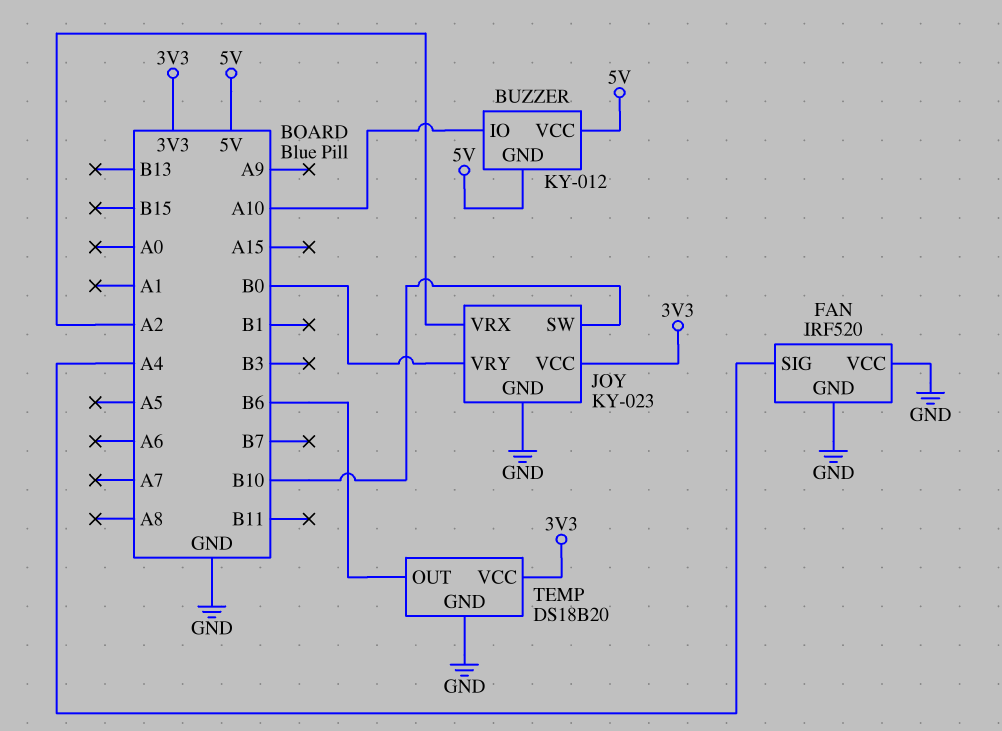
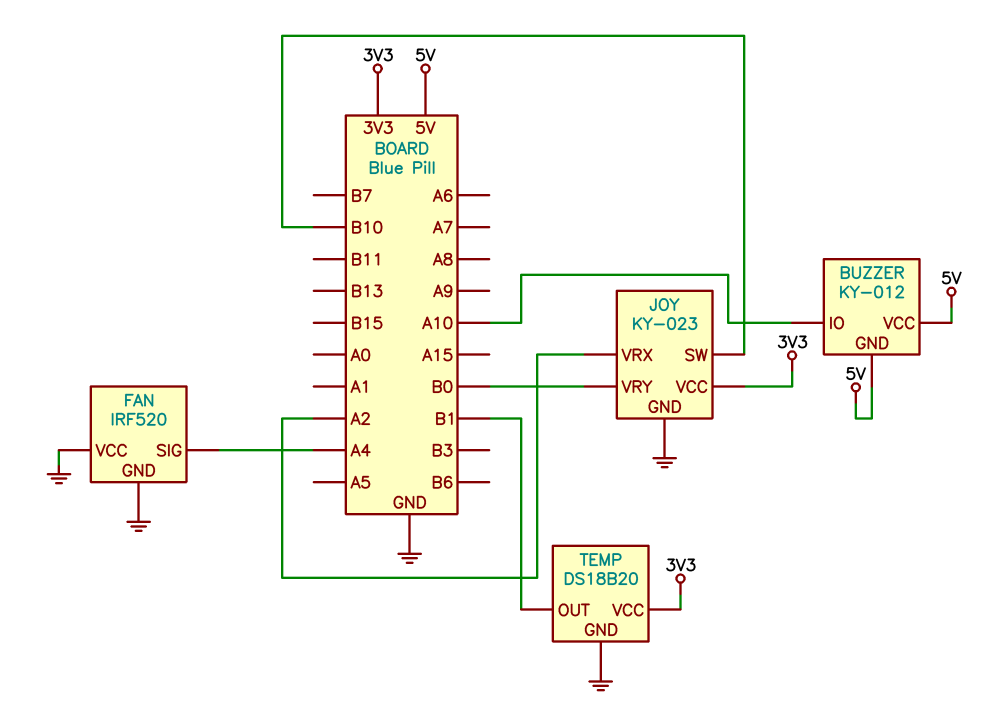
TEMP pin OUT: B6 -> B1

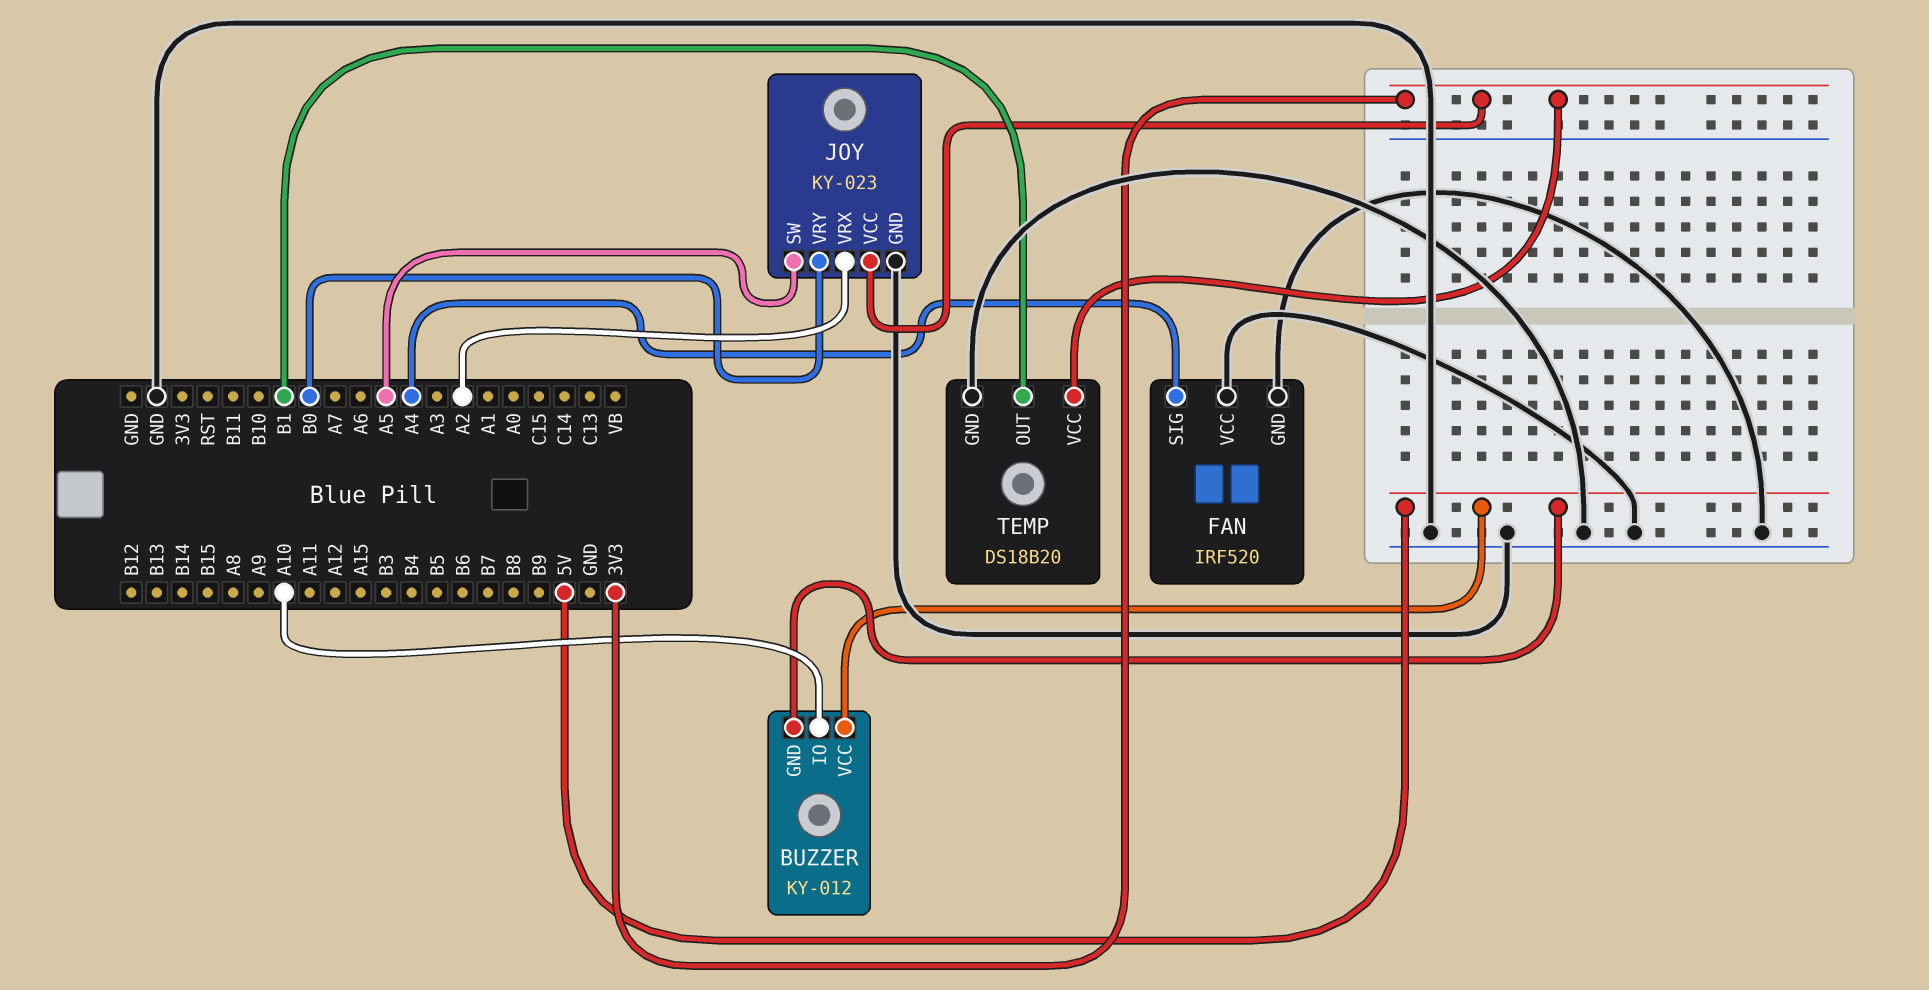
JOY pin SW: B10 -> A5

